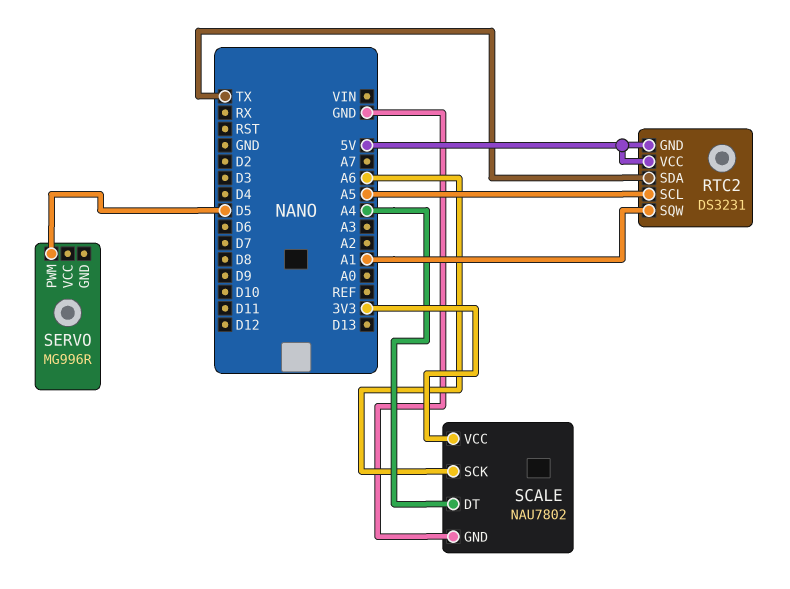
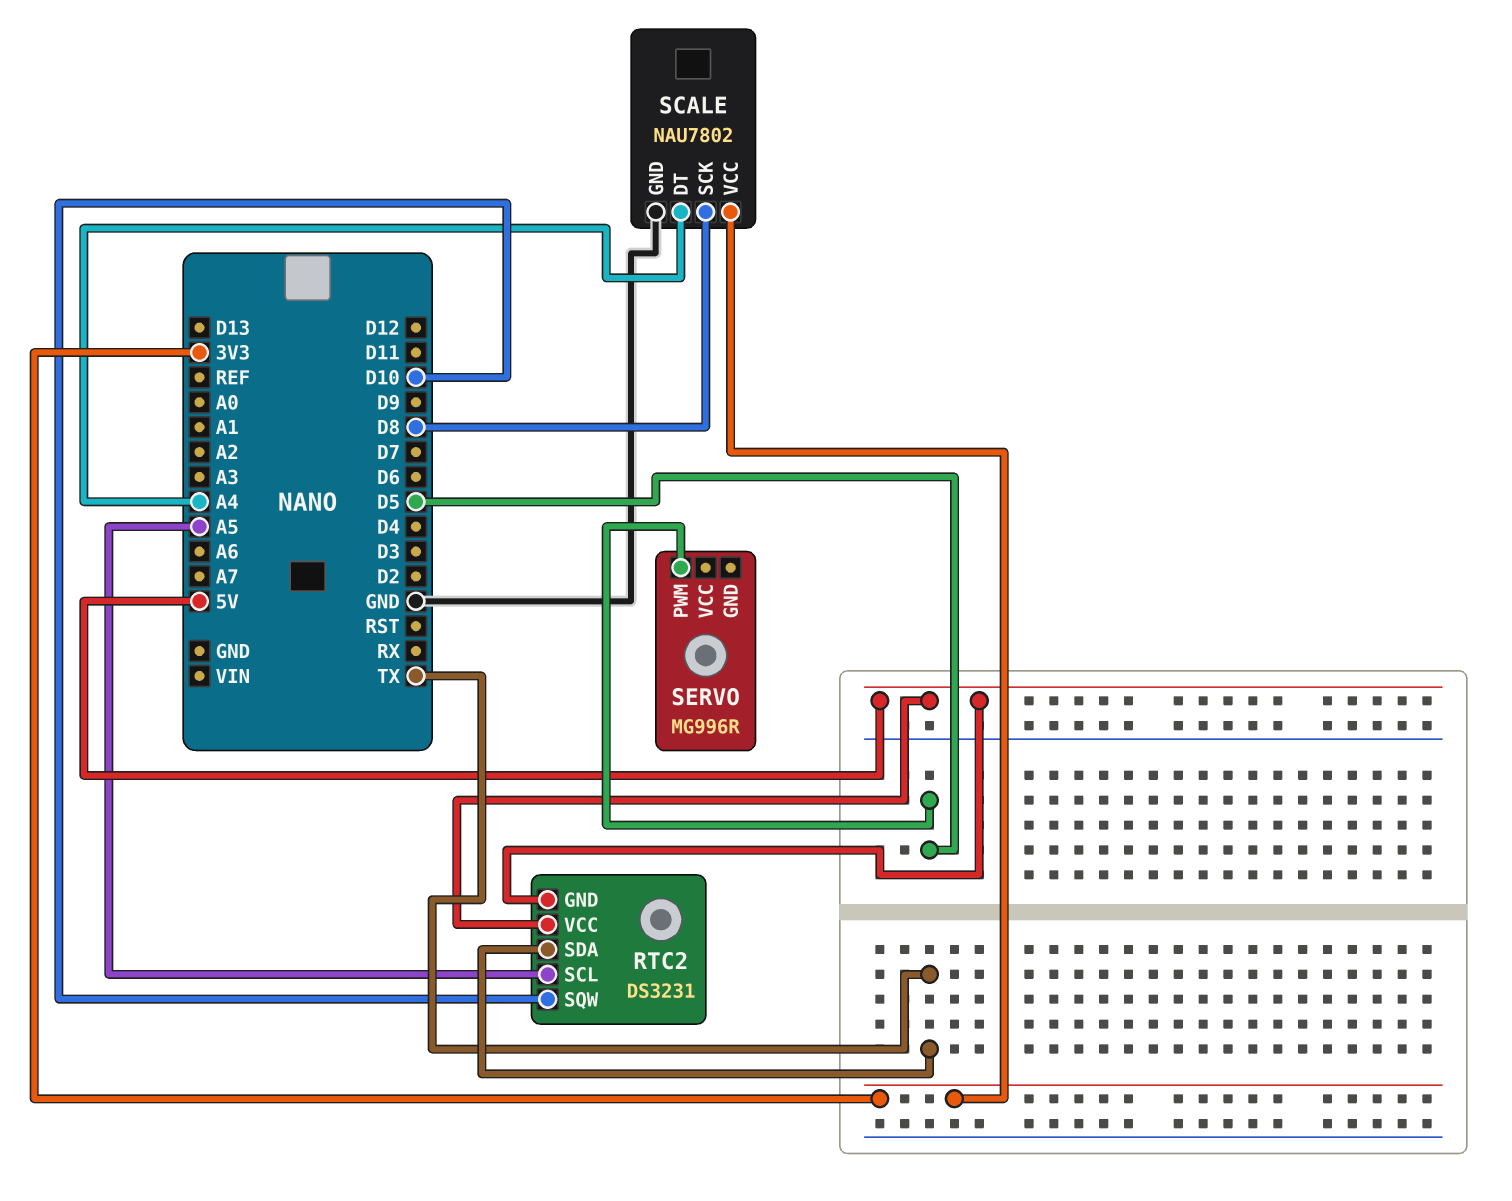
RTC2 pin SQW: A1 -> D10
SCALE pin SCK: A6 -> D8

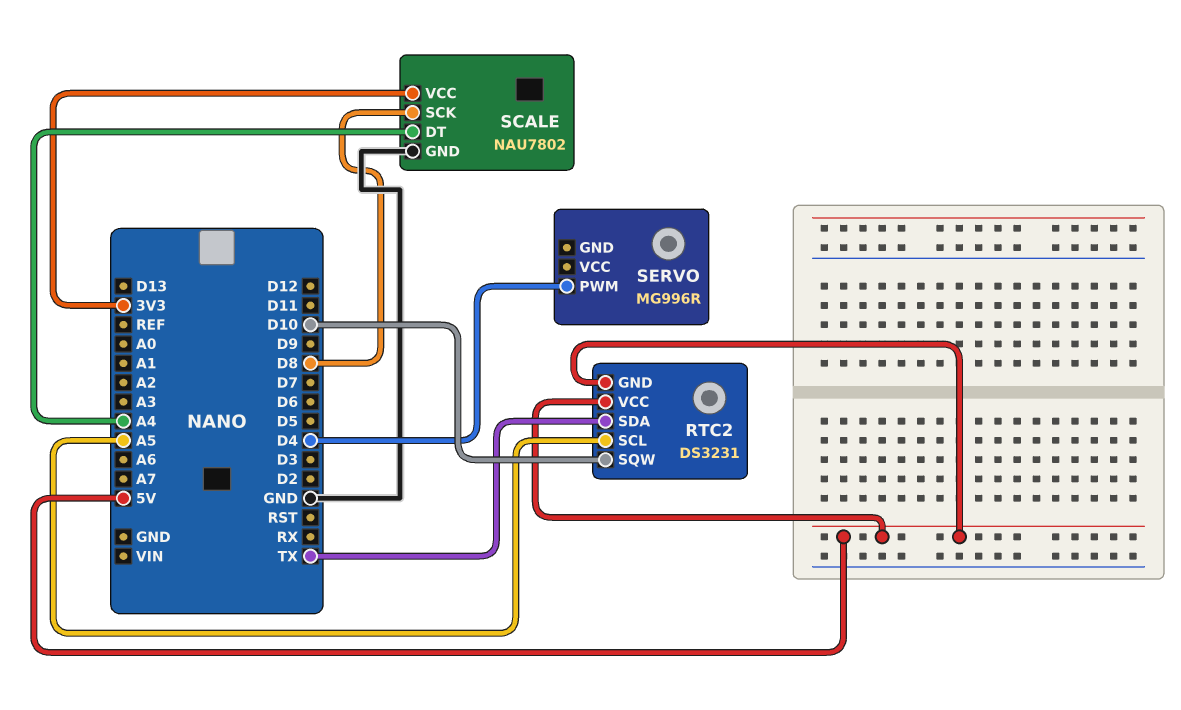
SERVO pin PWM: D5 -> D4

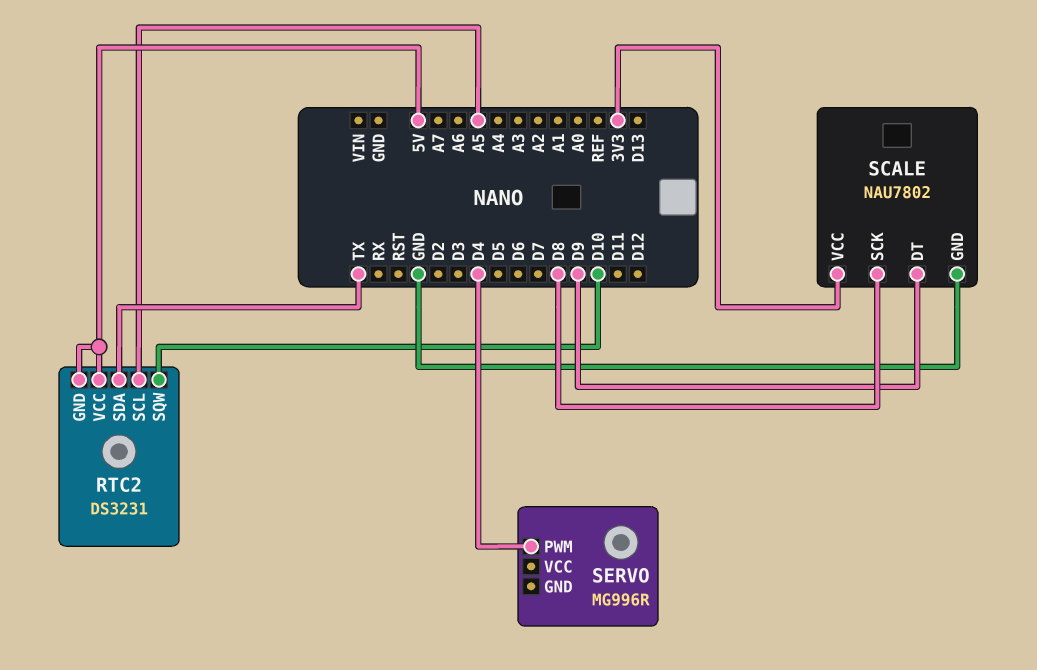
SCALE pin DT: A4 -> D9

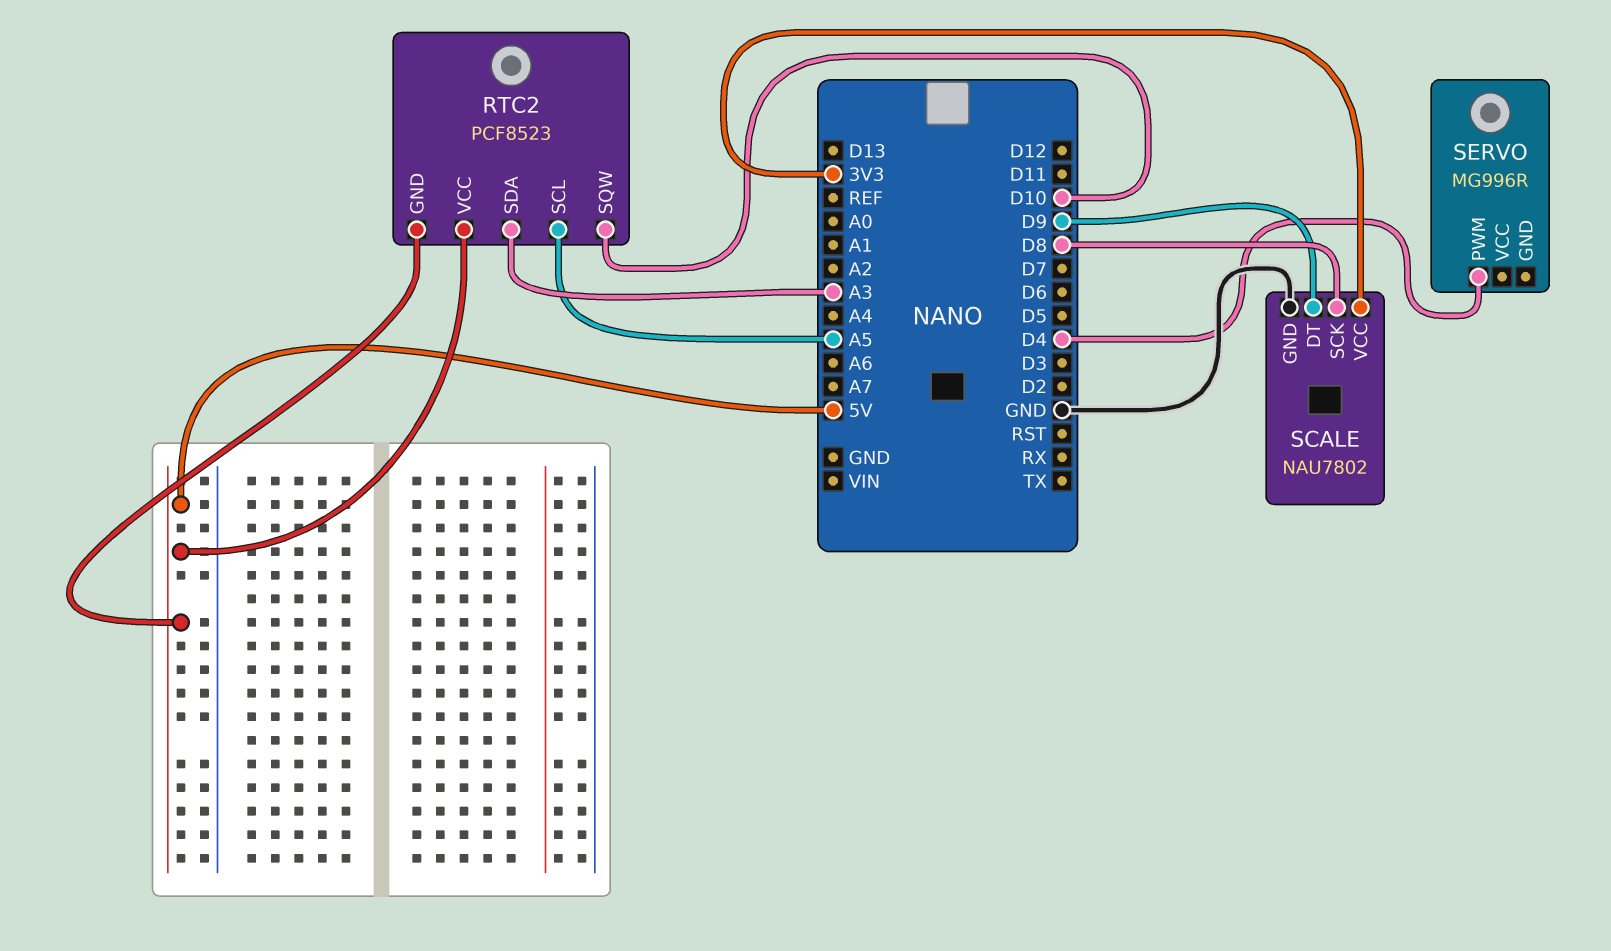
RTC2: DS3231 -> PCF8523
RTC2 pin SDA: TX -> A3

